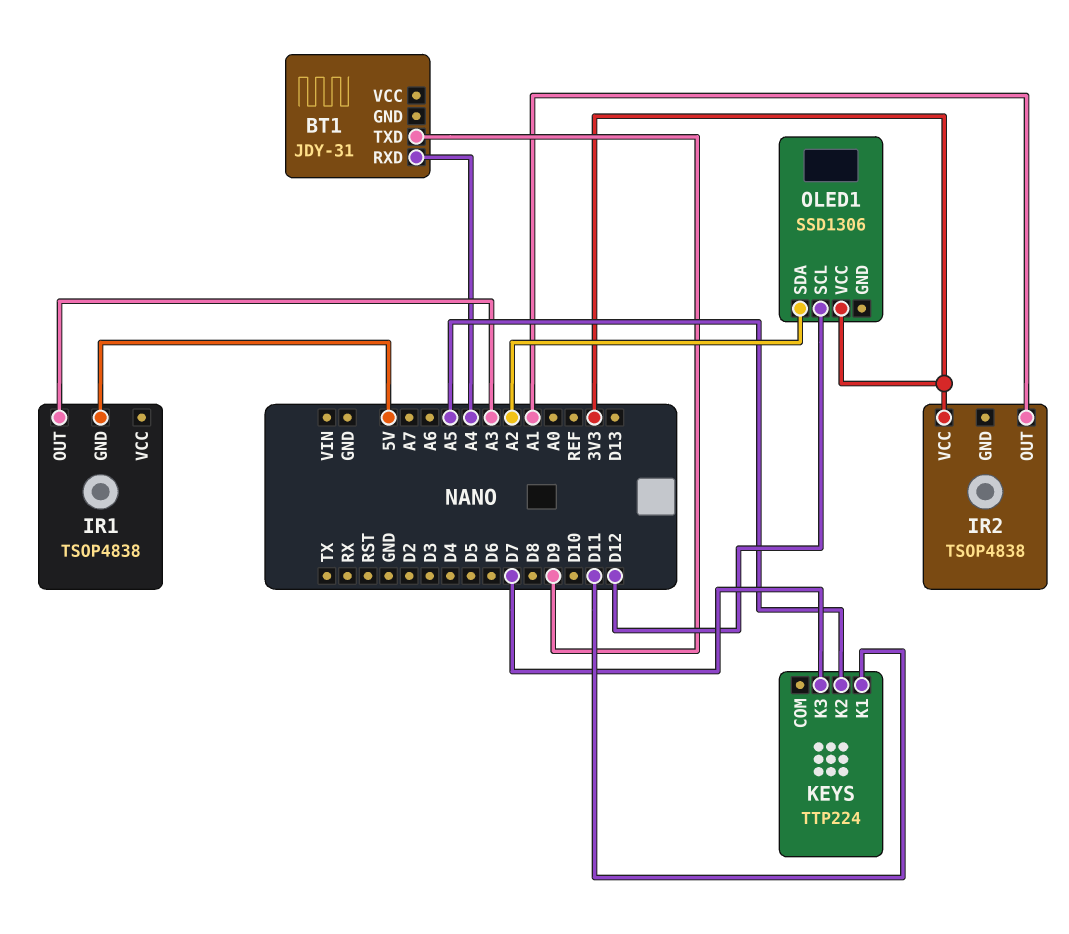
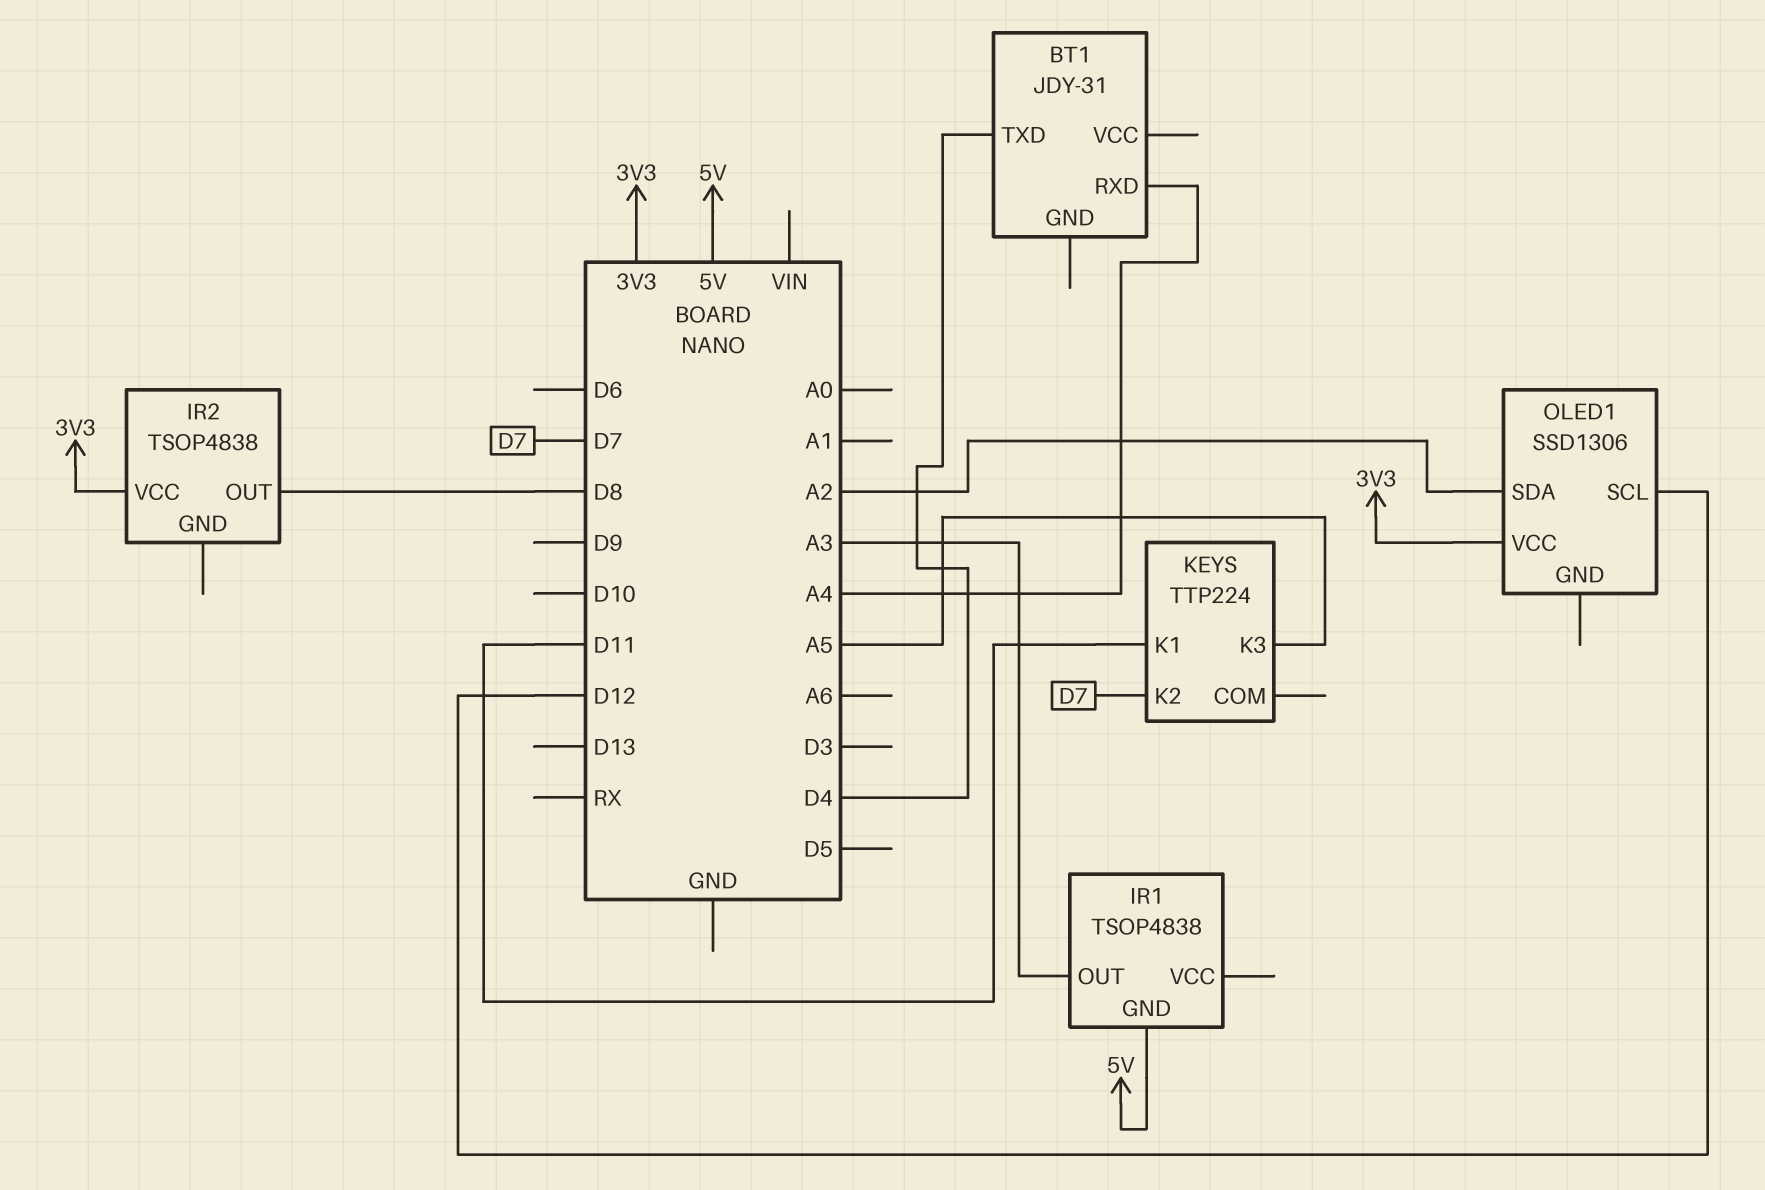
BT1 pin TXD: D9 -> D4
IR2 pin OUT: A1 -> D8
KEYS pin K2: A5 -> D7
KEYS pin K3: D7 -> A5

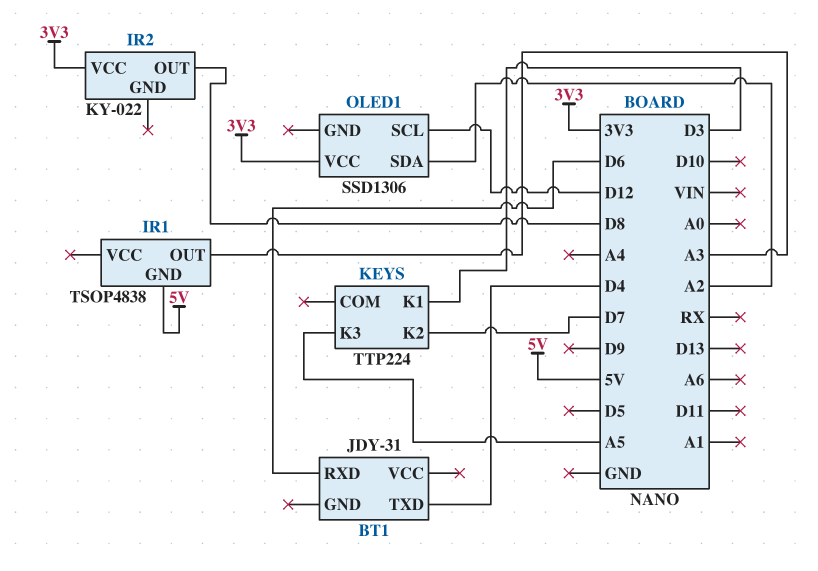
BT1 pin RXD: A4 -> D6
IR2: TSOP4838 -> KY-022
KEYS pin K1: D11 -> D3

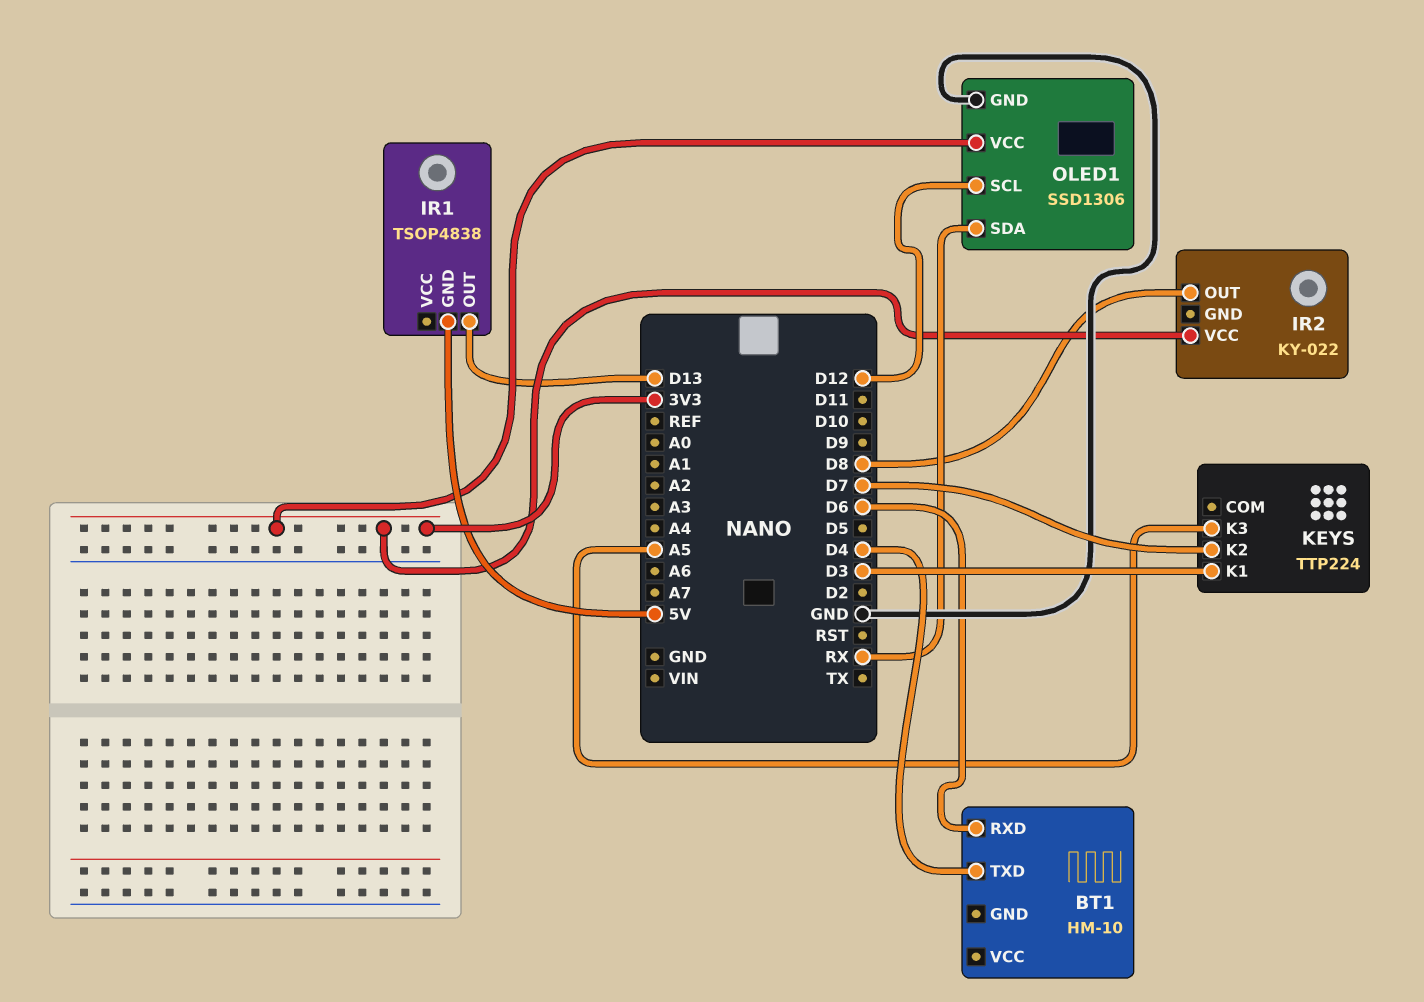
BT1: JDY-31 -> HM-10
IR1 pin OUT: A3 -> D13
OLED1 pin GND: none -> GND
OLED1 pin SDA: A2 -> RX

